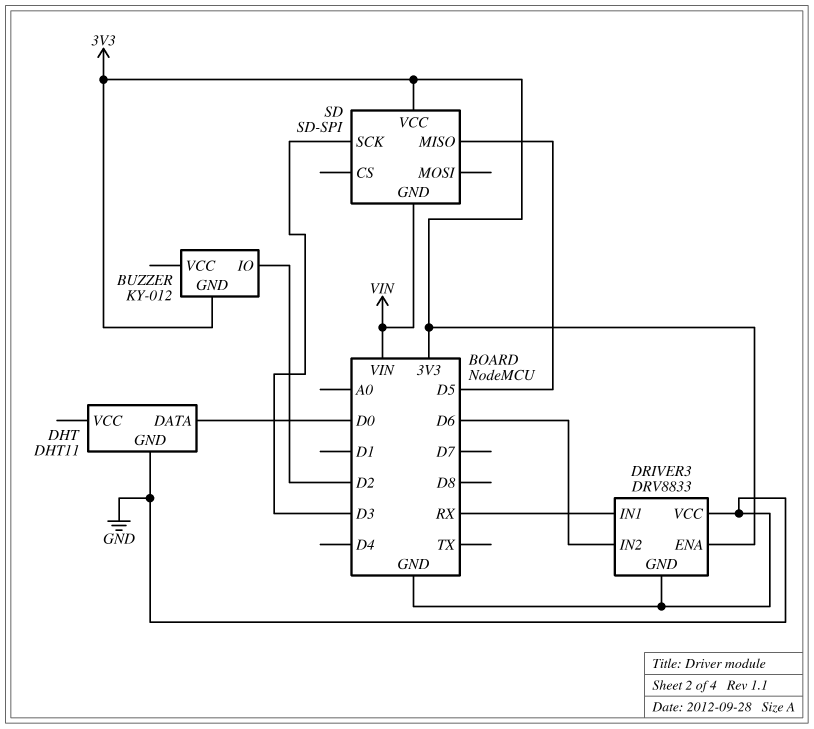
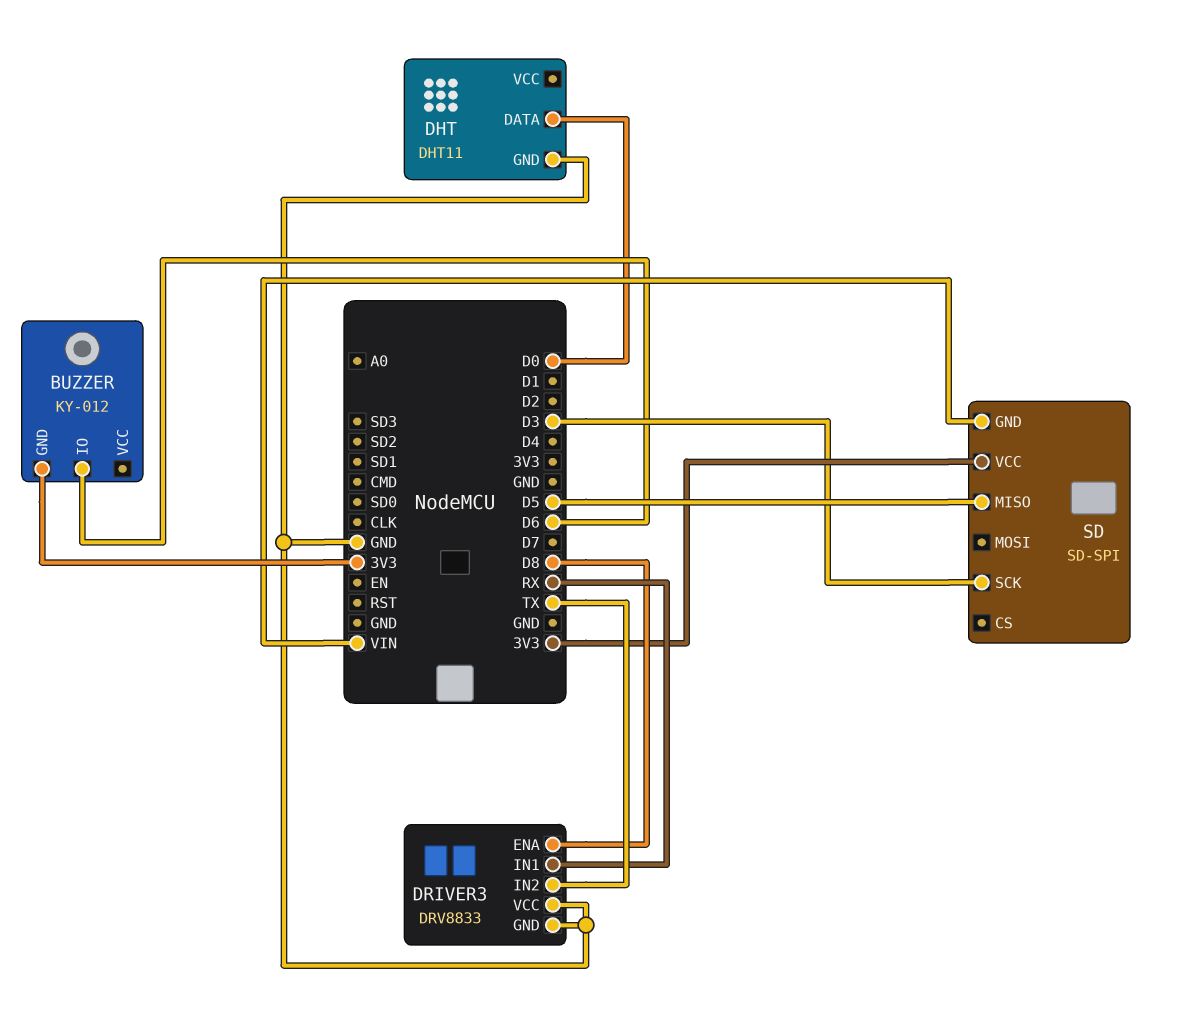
BUZZER pin IO: D2 -> D6
DRIVER3 pin ENA: 3V3 -> D8
DRIVER3 pin IN2: D6 -> TX

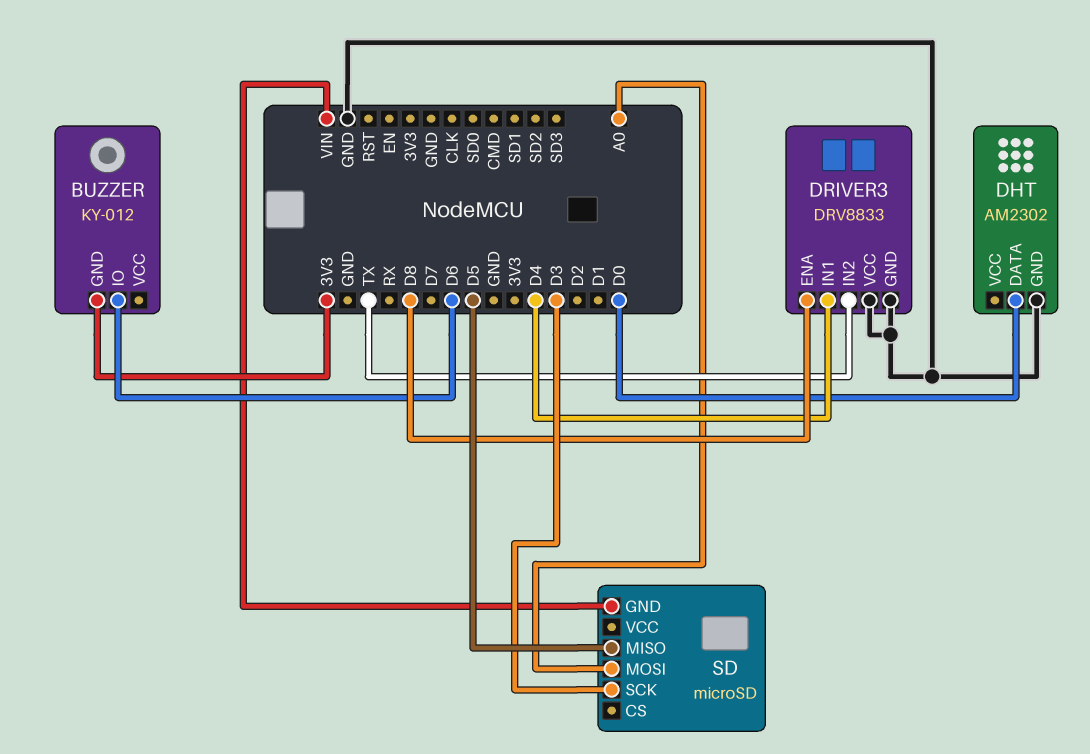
DHT: DHT11 -> AM2302
DRIVER3 pin IN1: RX -> D4
SD: SD-SPI -> microSD
SD pin MOSI: none -> A0
SD pin VCC: 3V3 -> none

